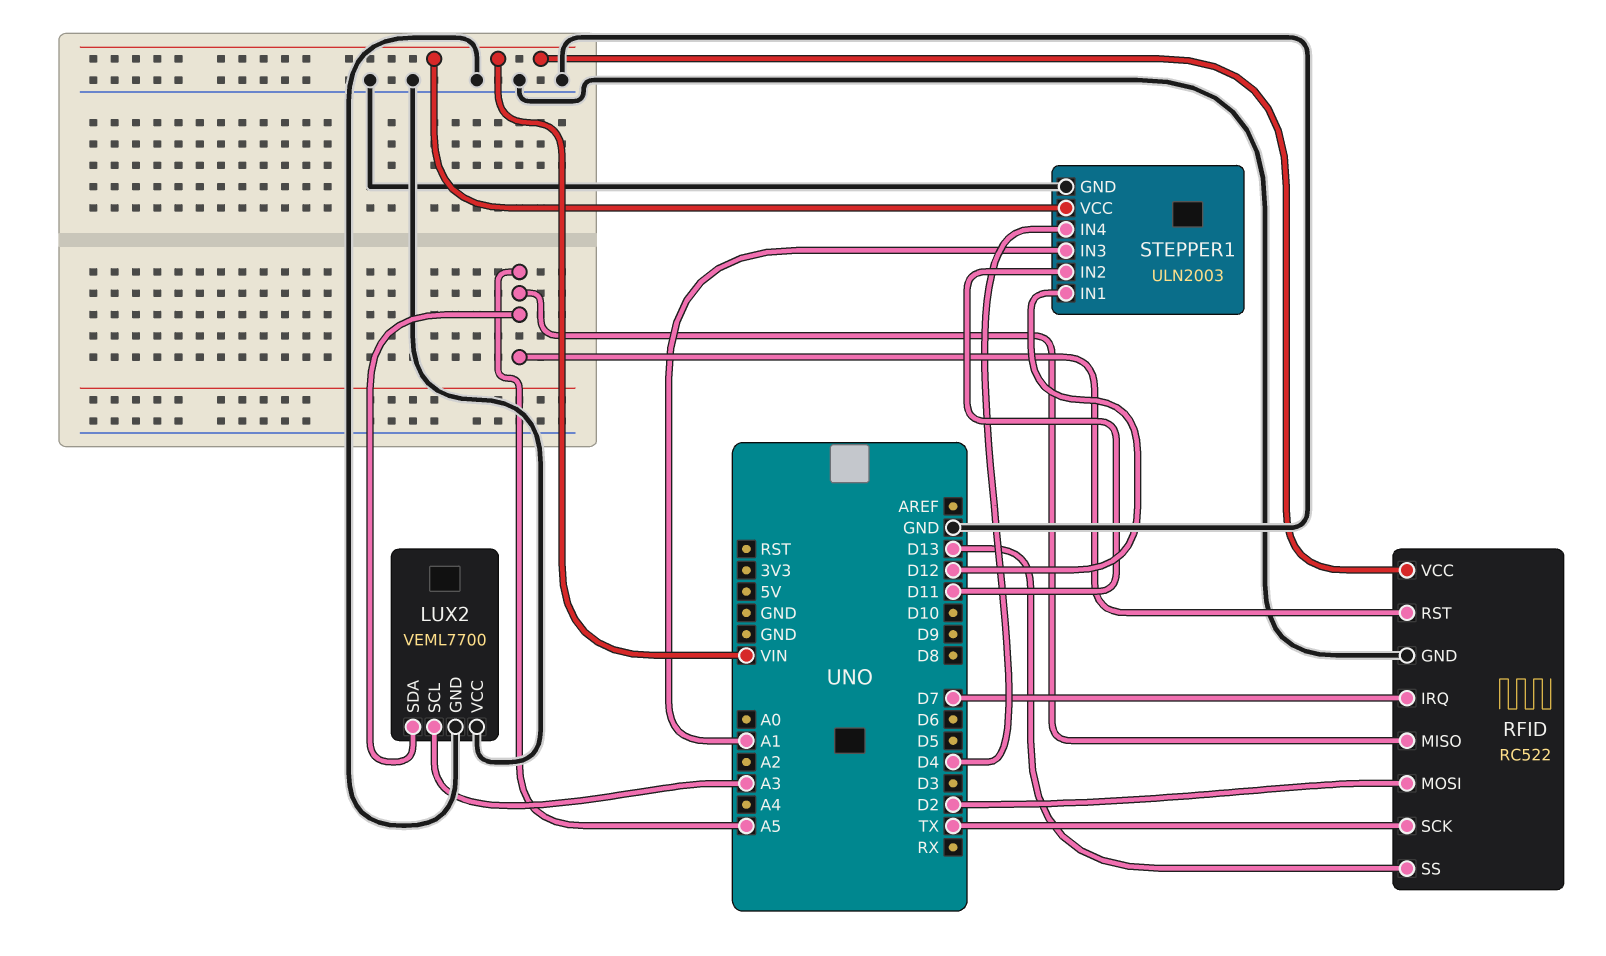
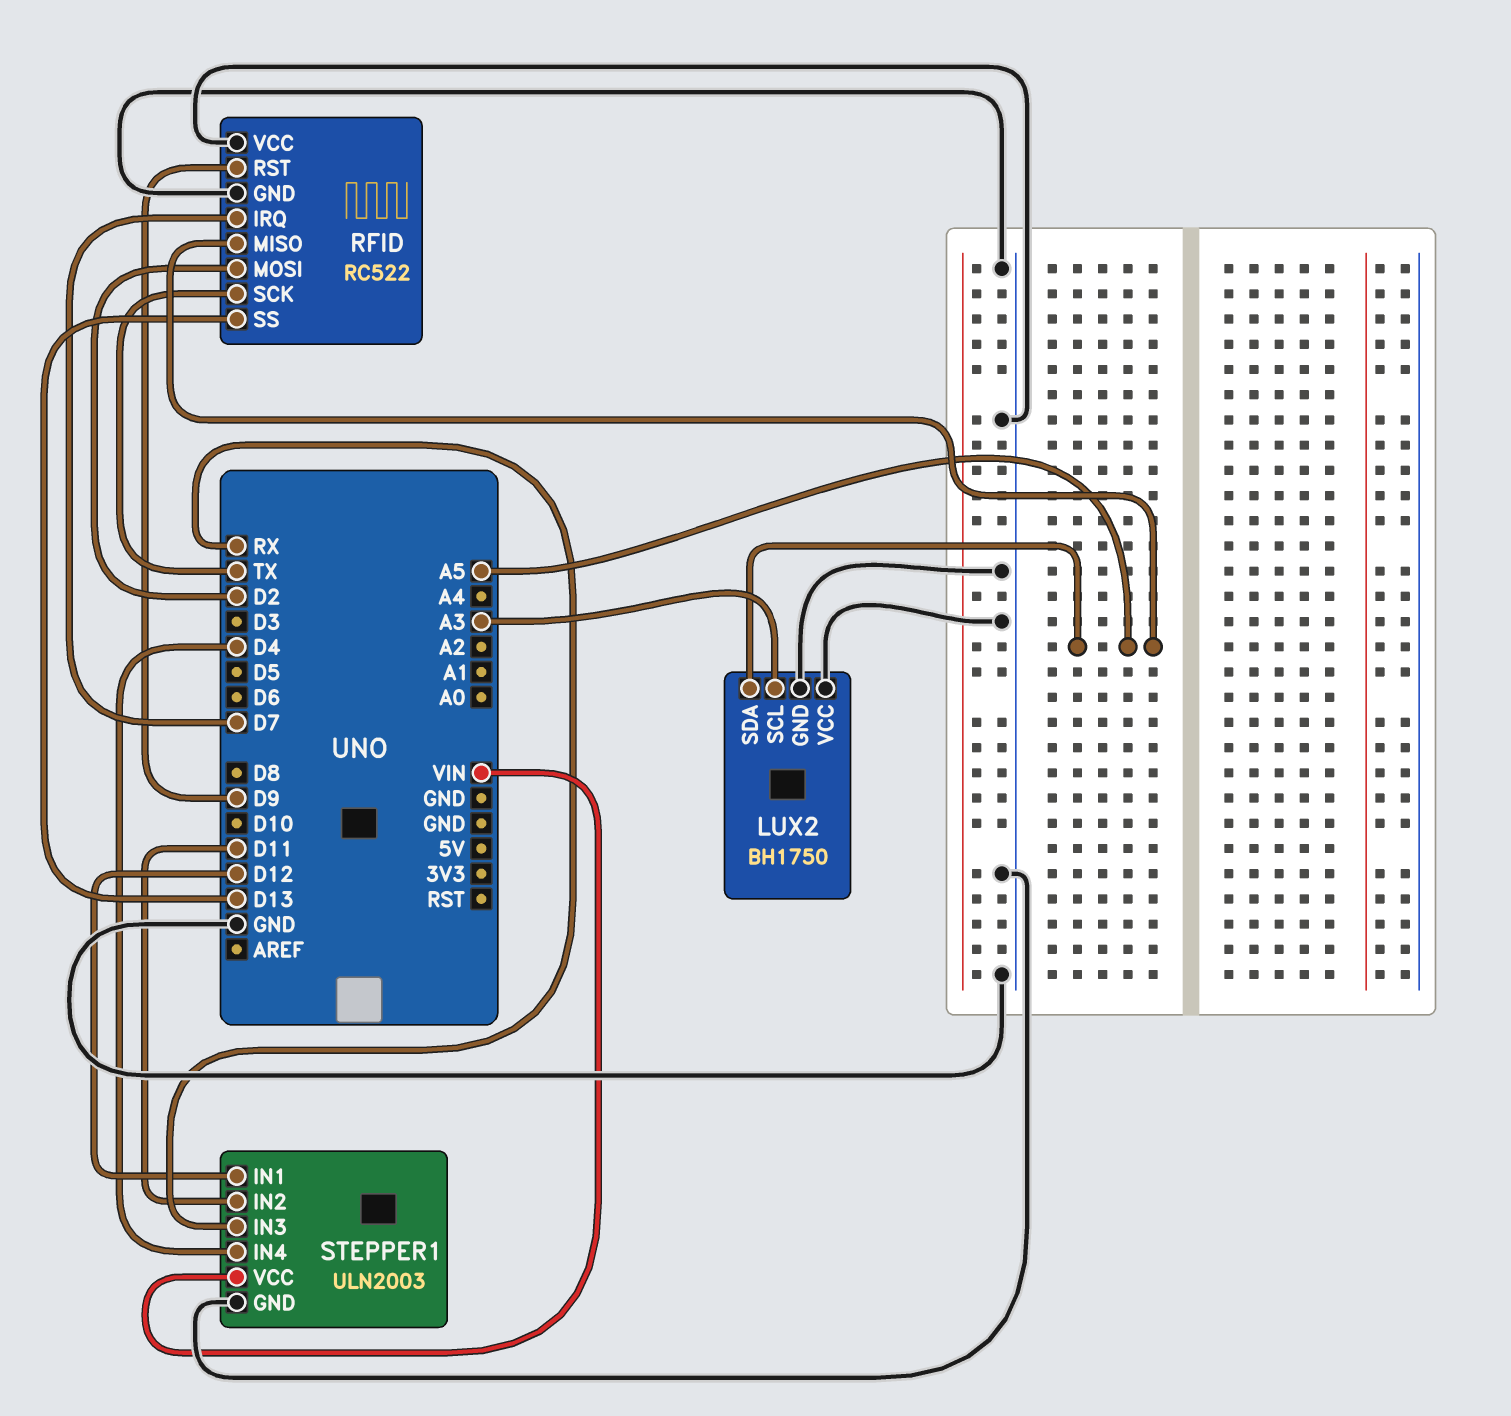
LUX2: VEML7700 -> BH1750
RFID pin RST: A5 -> D9
RFID pin VCC: VIN -> GND
STEPPER1 pin IN3: A1 -> RX

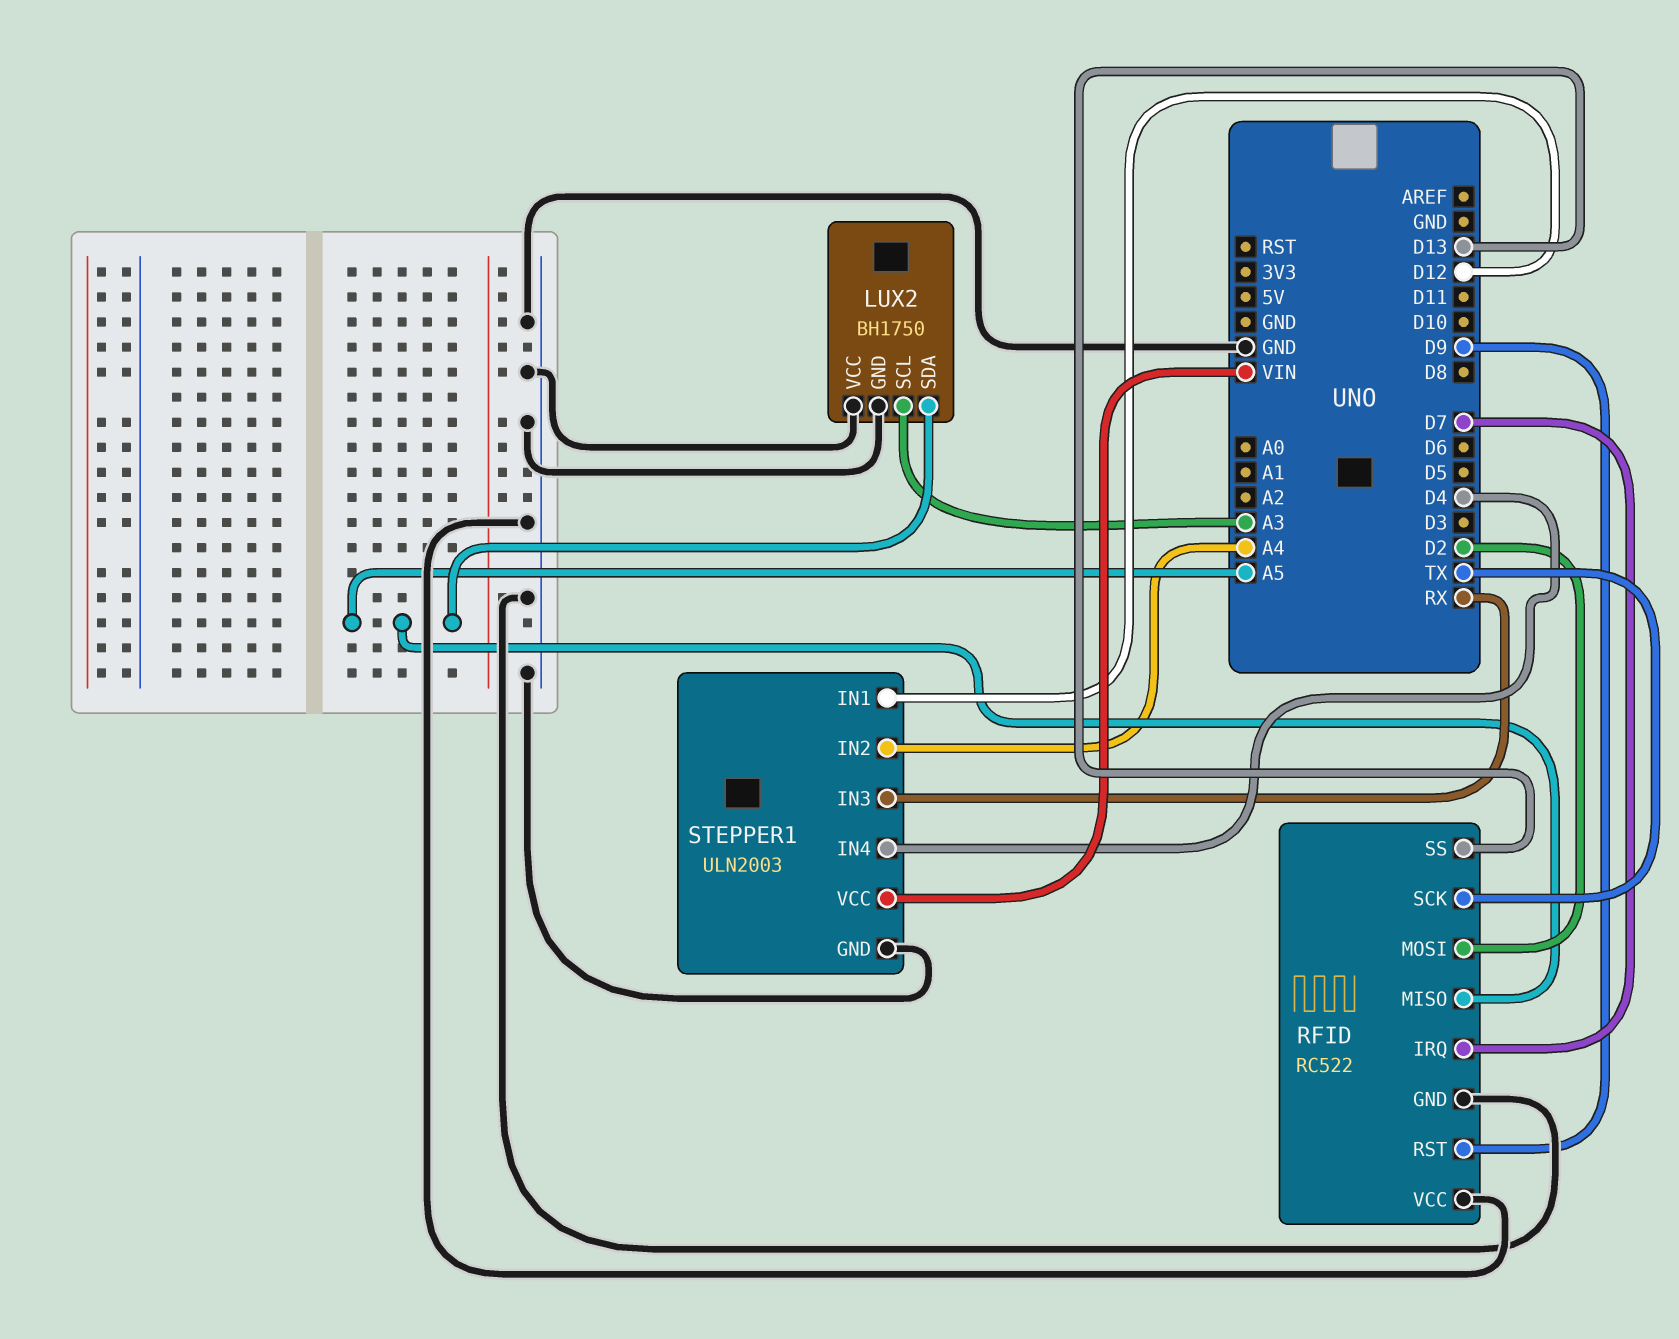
STEPPER1 pin IN2: D11 -> A4

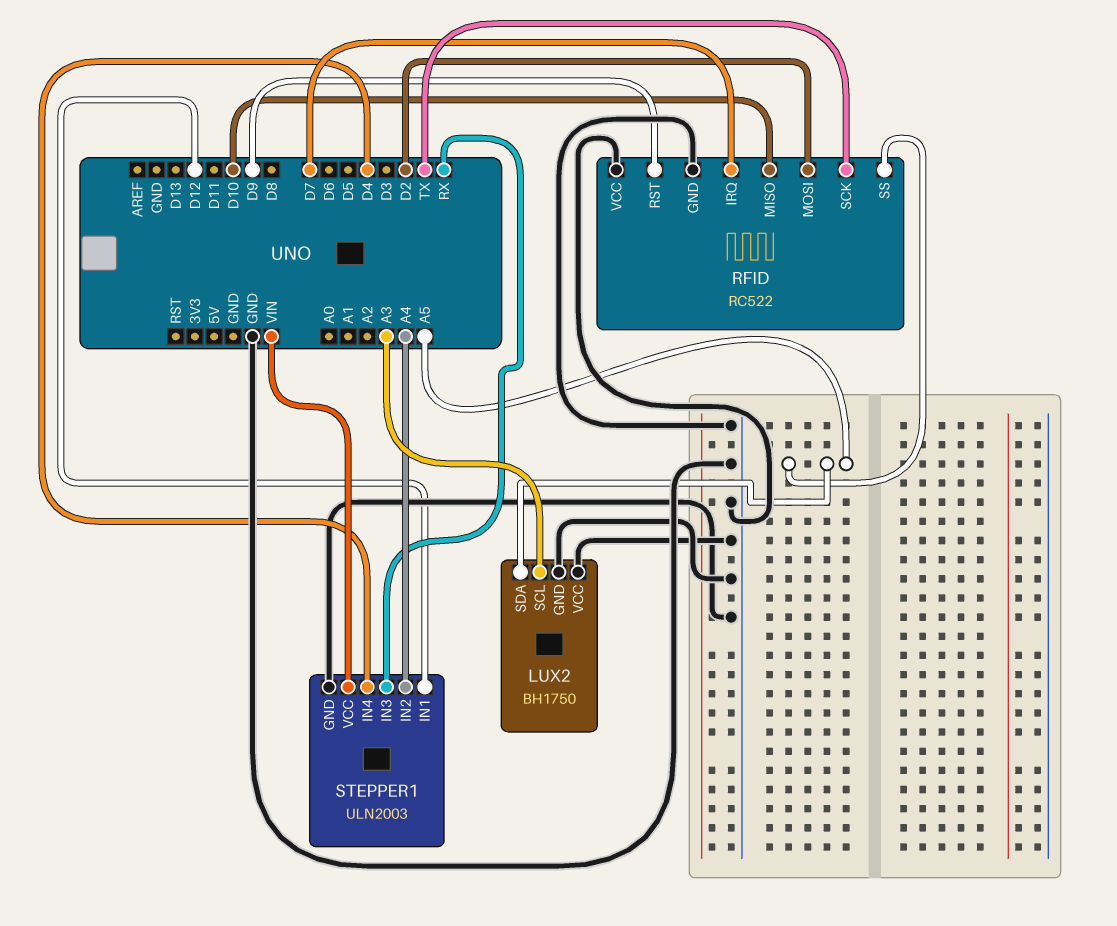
RFID pin MISO: A5 -> D10
RFID pin SS: D13 -> A5

